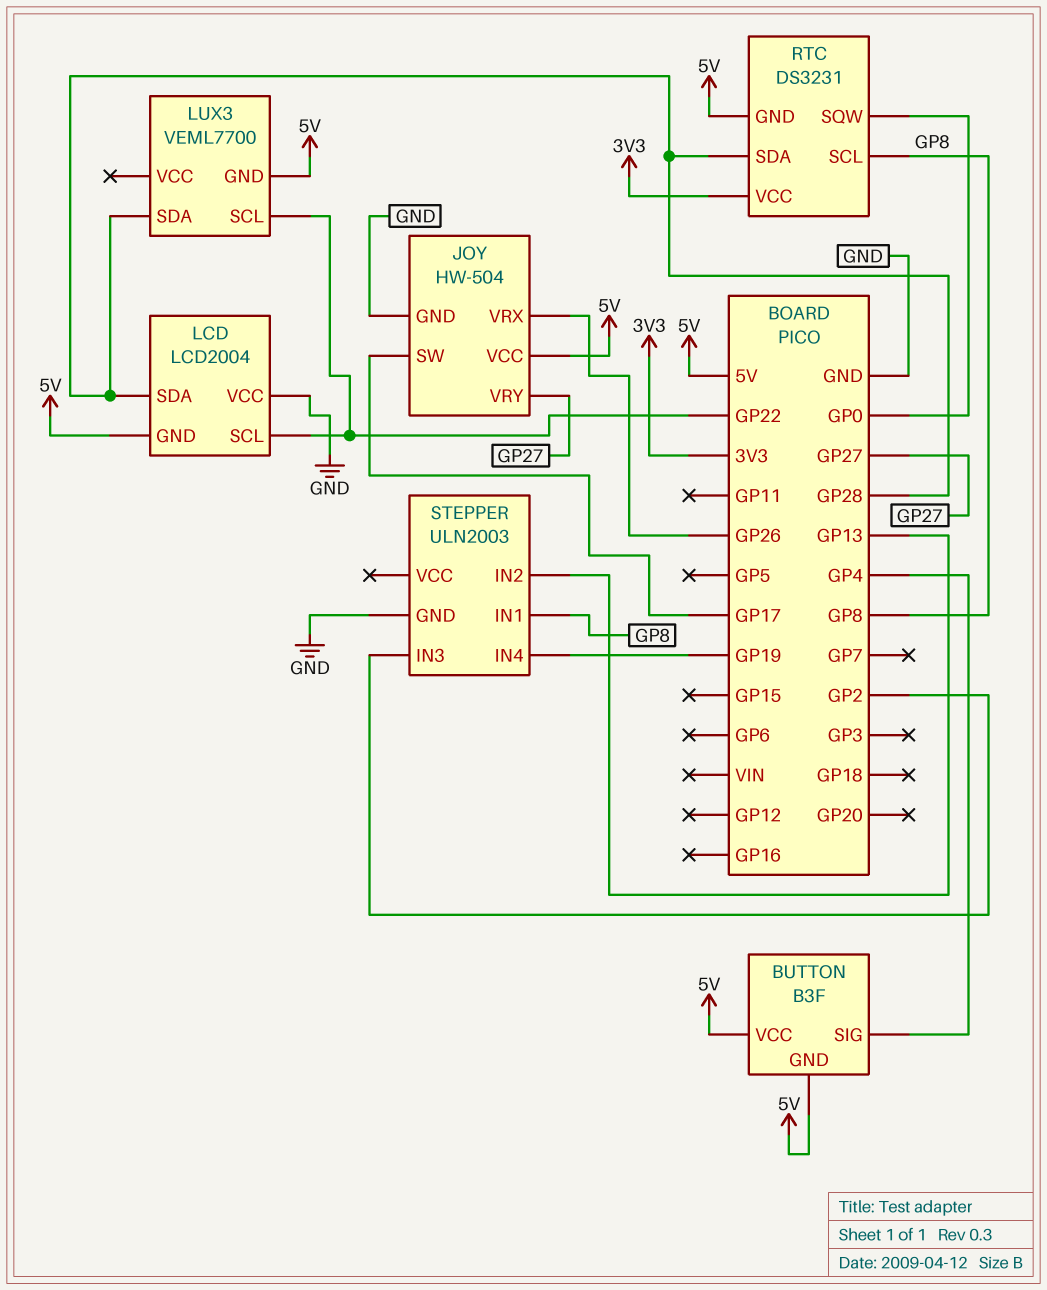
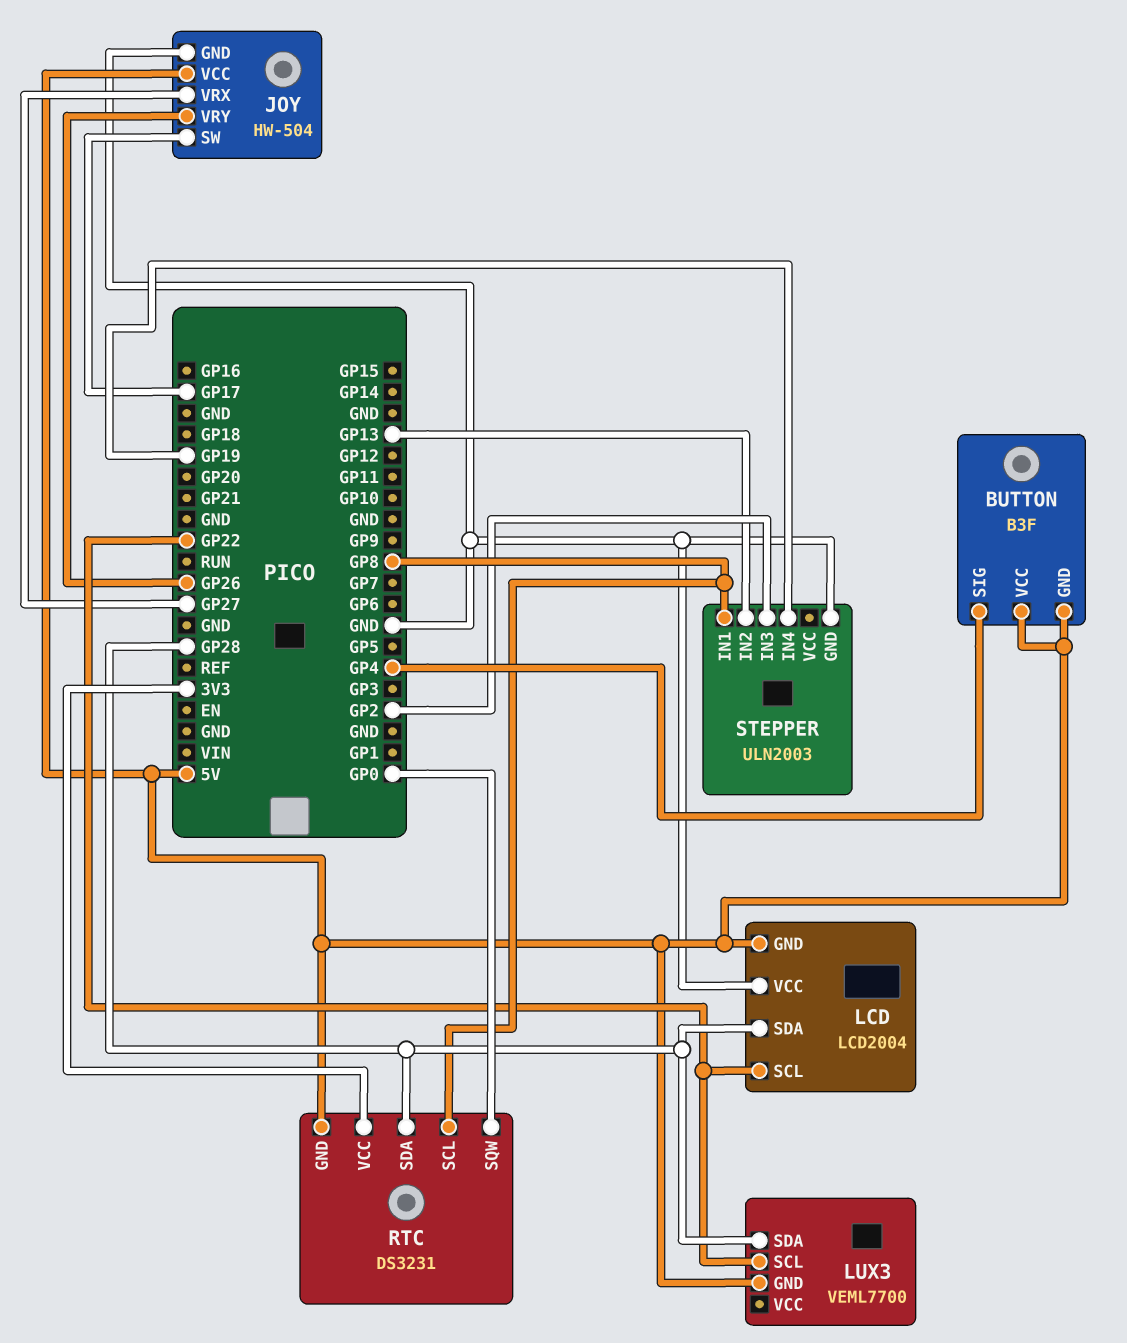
JOY pin VRX: GP26 -> GP27
JOY pin VRY: GP27 -> GP26

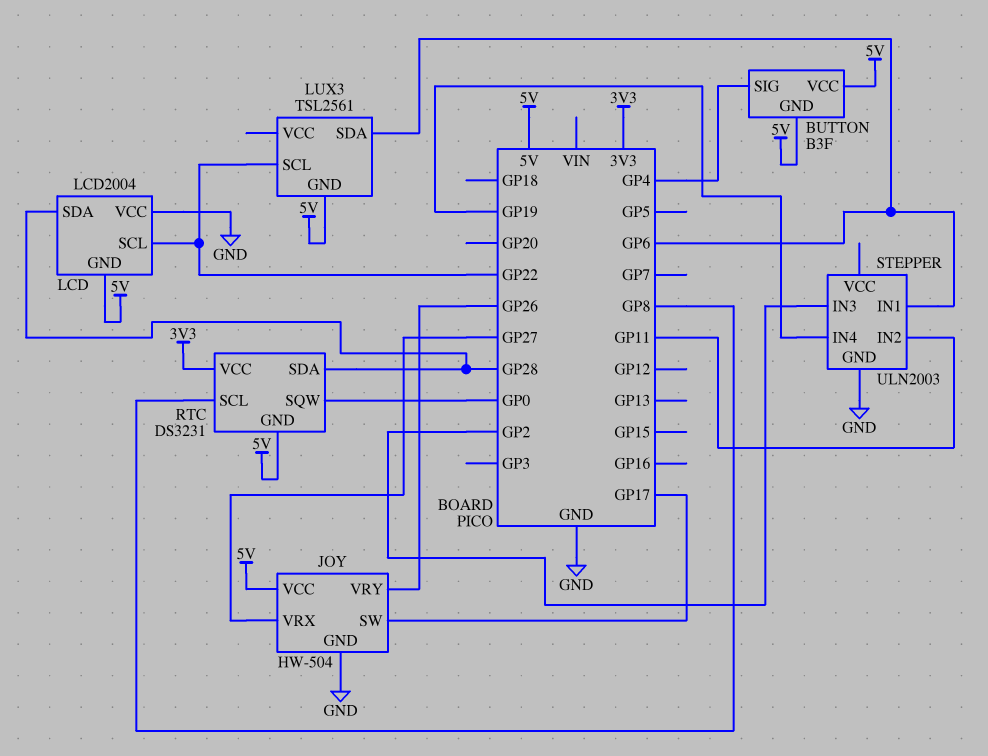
LUX3: VEML7700 -> TSL2561
LUX3 pin SDA: GP28 -> GP6
STEPPER pin IN1: GP8 -> GP6
STEPPER pin IN2: GP13 -> GP11

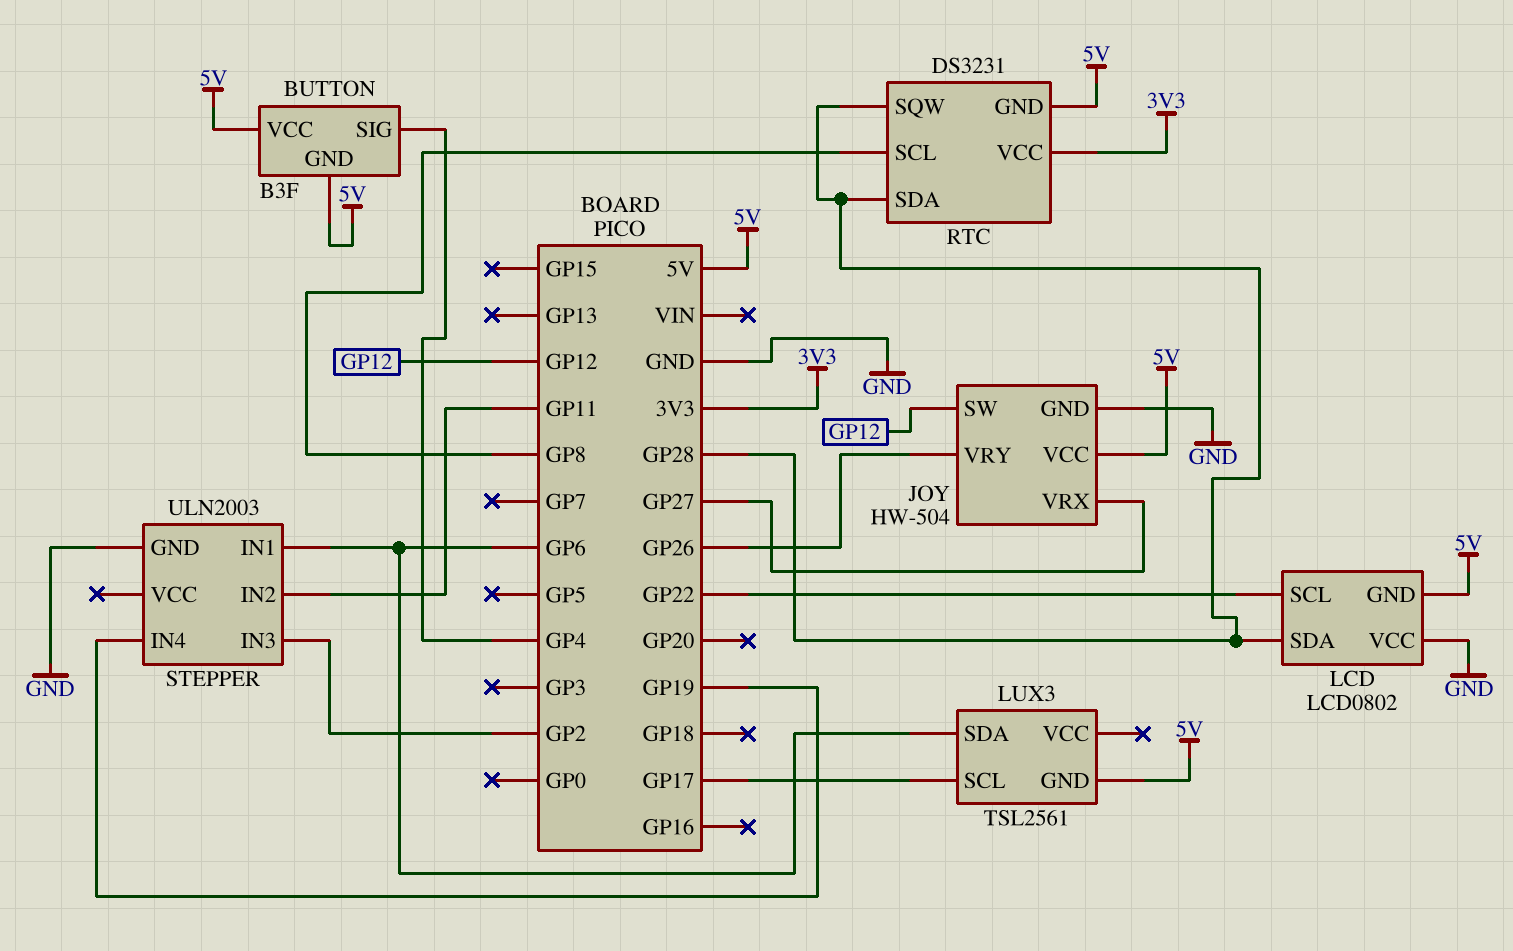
JOY pin SW: GP17 -> GP12
LCD: LCD2004 -> LCD0802
LUX3 pin SCL: GP22 -> GP17
RTC pin SQW: GP0 -> GP28

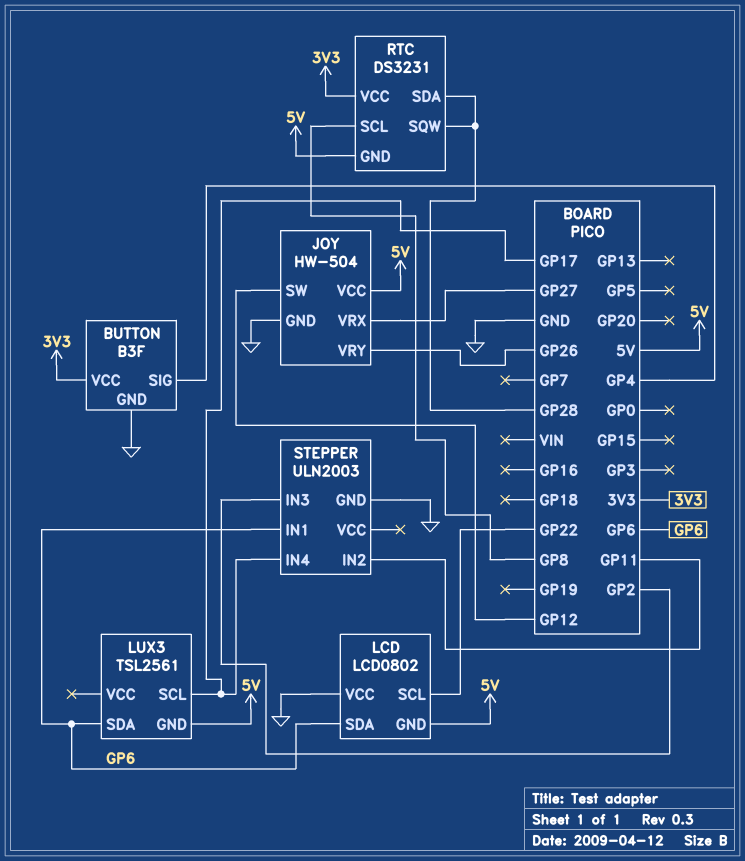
BUTTON pin GND: 5V -> GND
BUTTON pin VCC: 5V -> 3V3
LCD pin SDA: GP28 -> GP6
STEPPER pin IN4: GP19 -> GP17

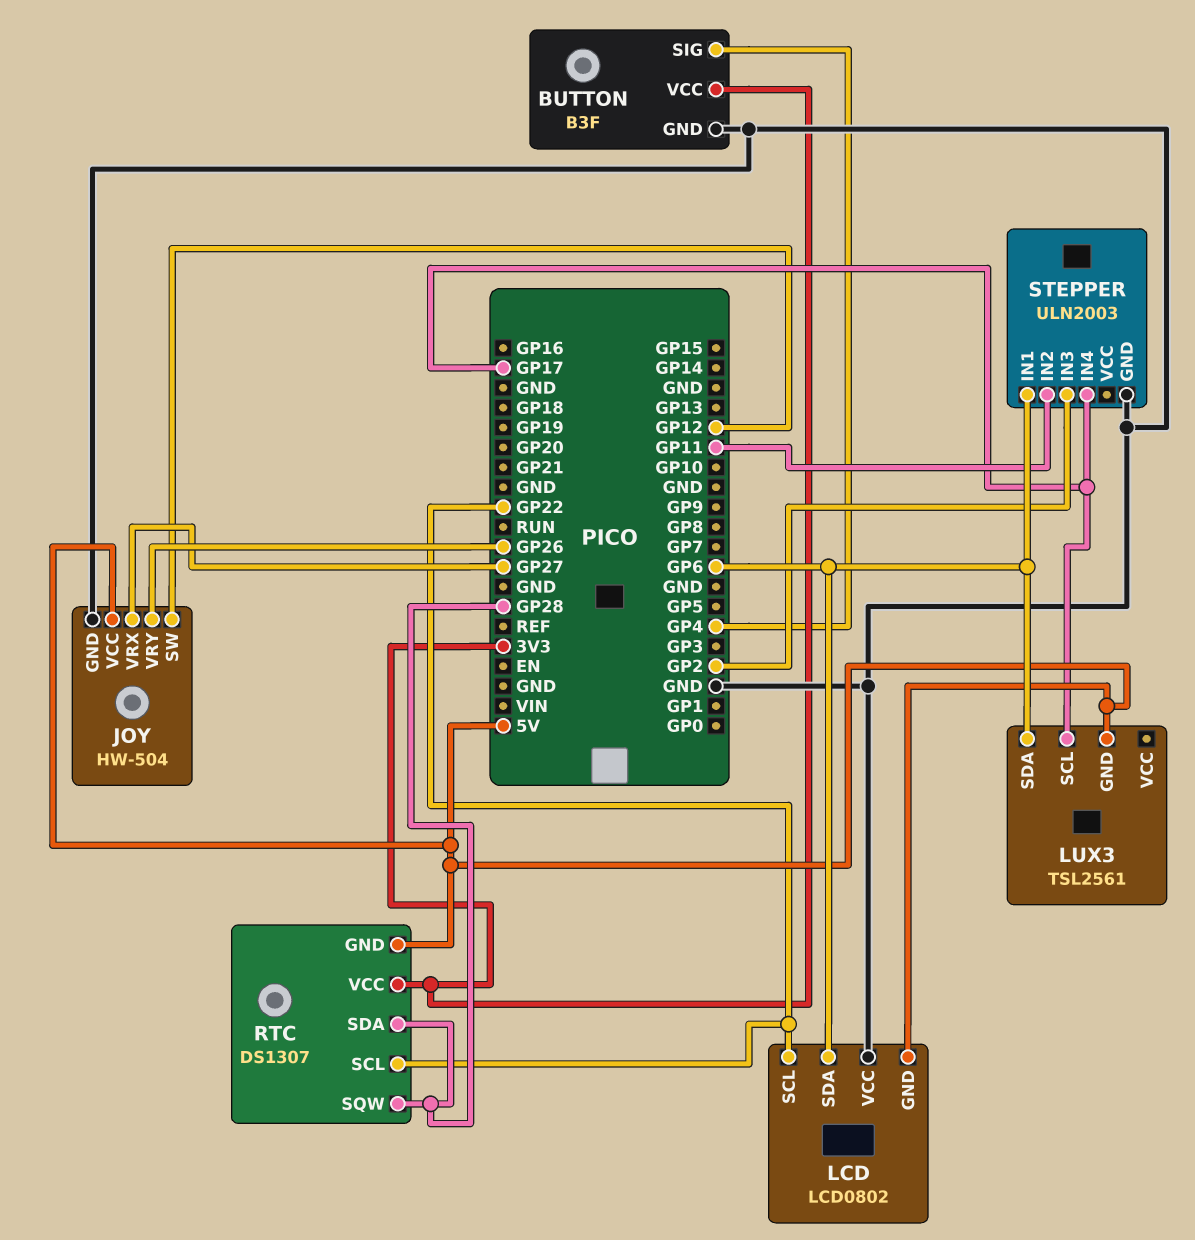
RTC: DS3231 -> DS1307
RTC pin SCL: GP8 -> GP22

